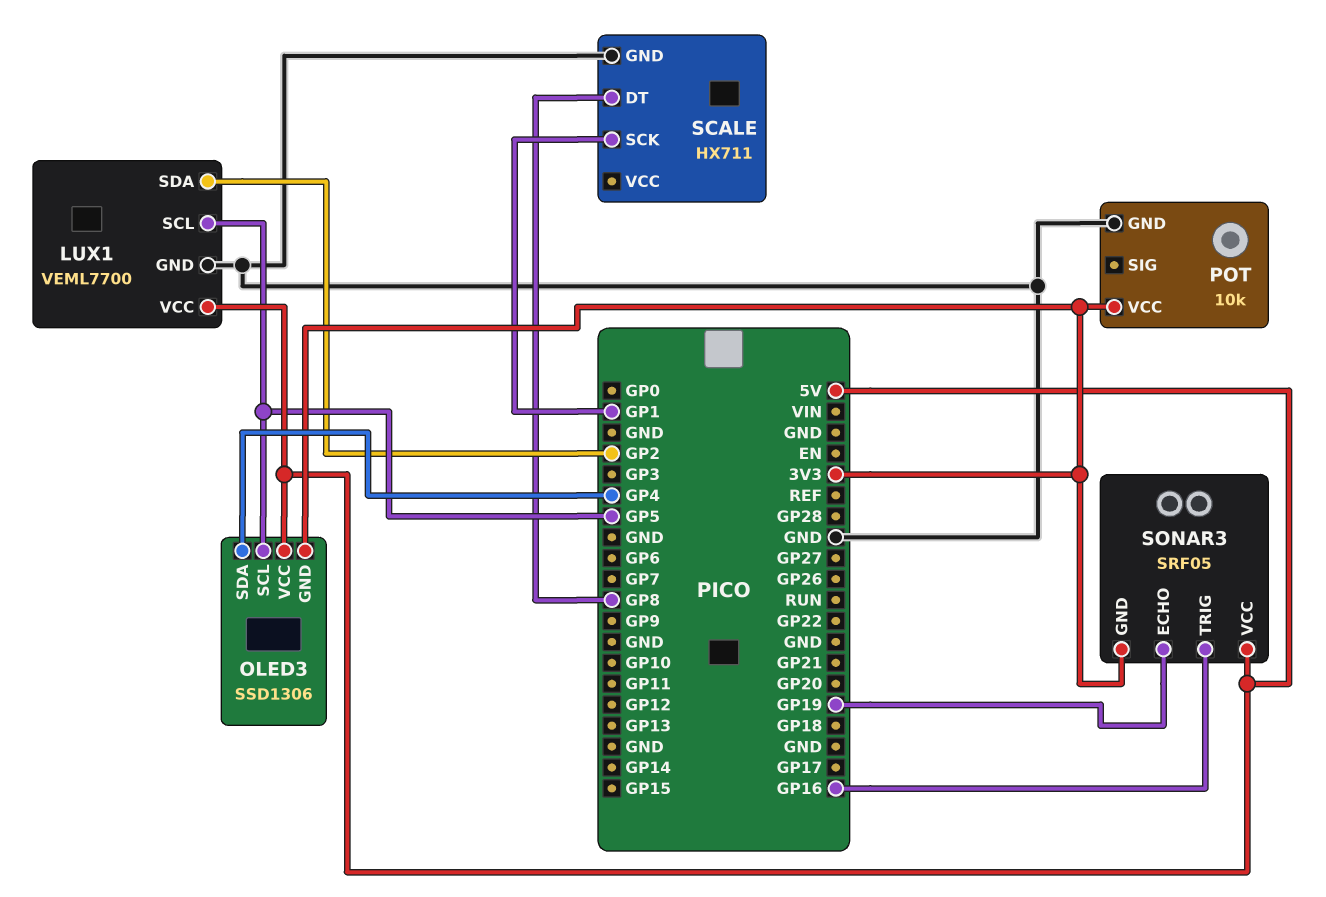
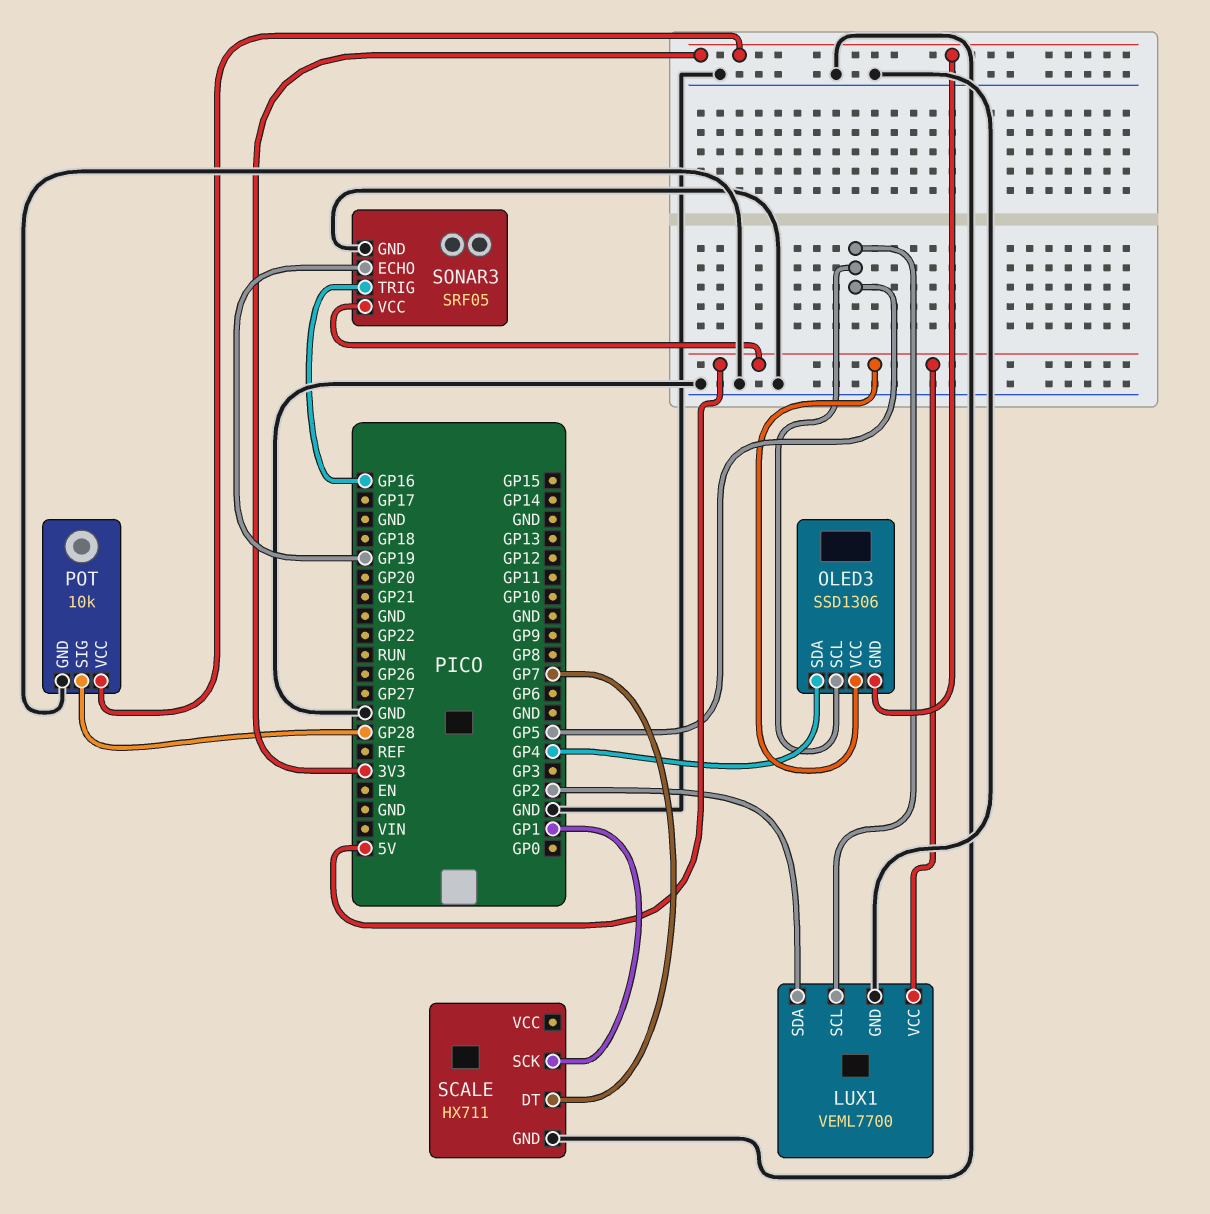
POT pin SIG: none -> GP28
SCALE pin DT: GP8 -> GP7
SONAR3 pin GND: 3V3 -> GND

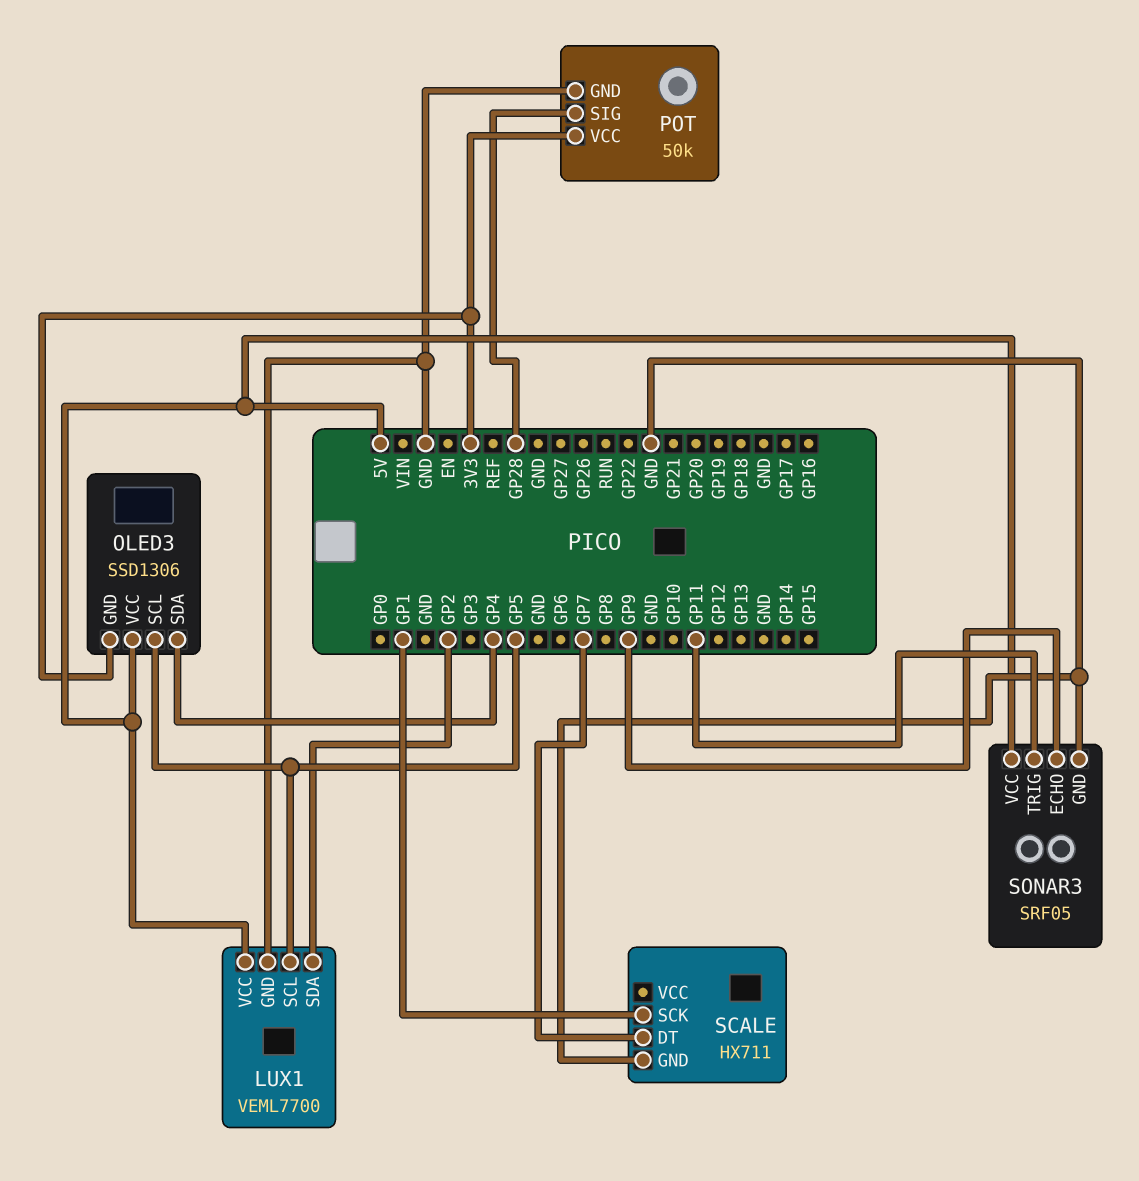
POT: 10k -> 50k
SONAR3 pin ECHO: GP19 -> GP9
SONAR3 pin TRIG: GP16 -> GP11

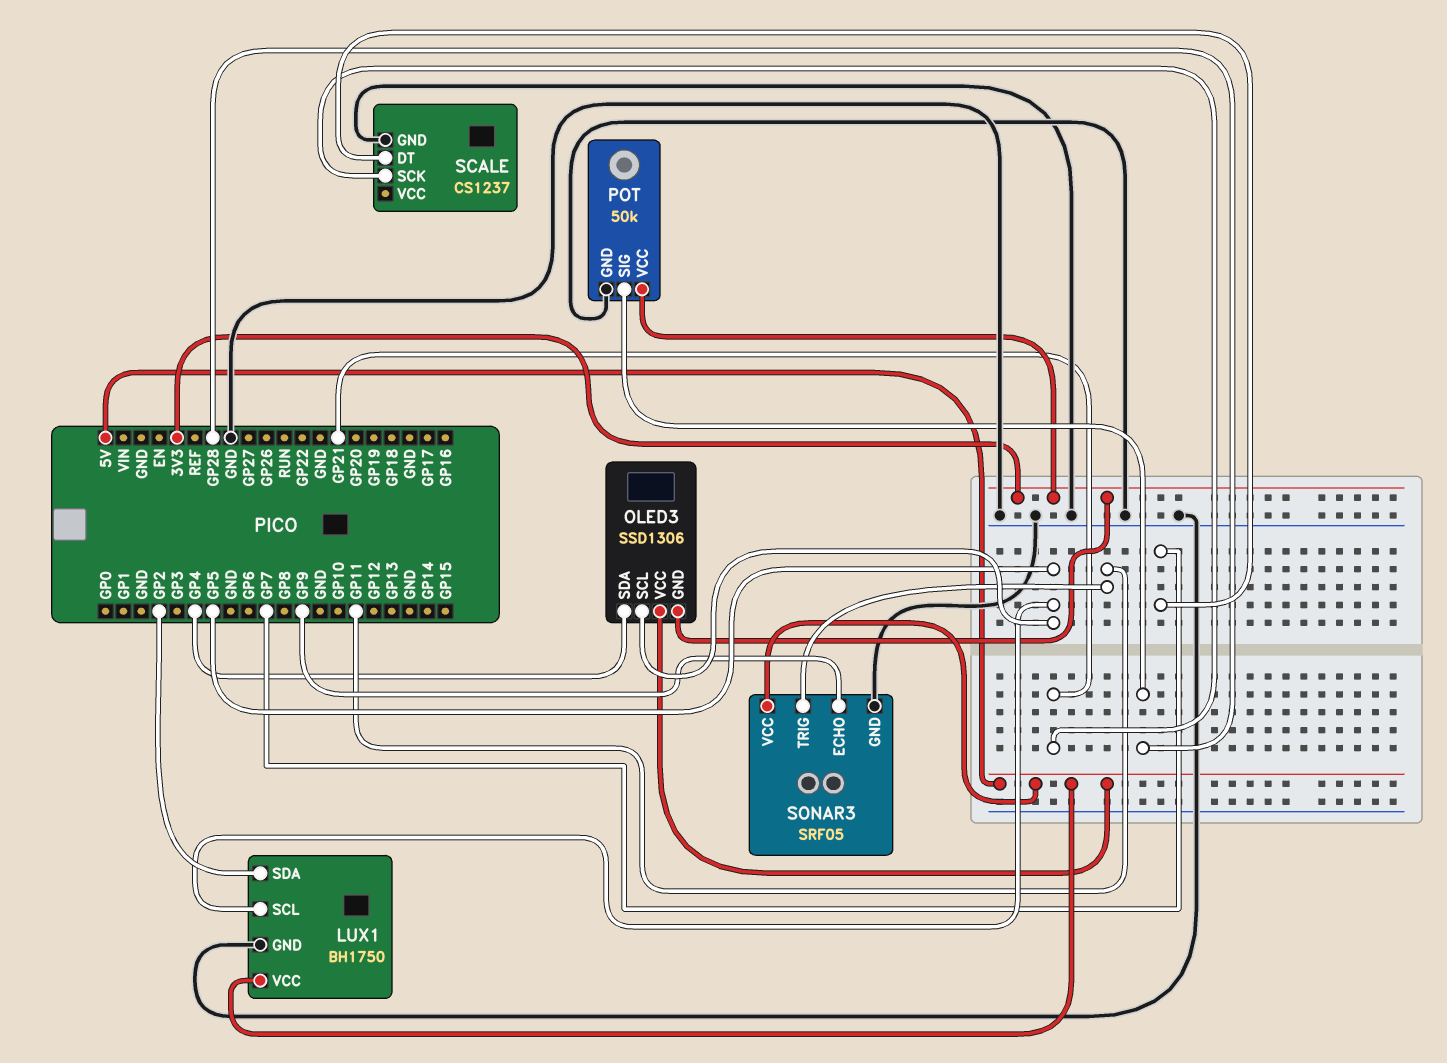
LUX1: VEML7700 -> BH1750
SCALE: HX711 -> CS1237
SCALE pin SCK: GP1 -> GP21

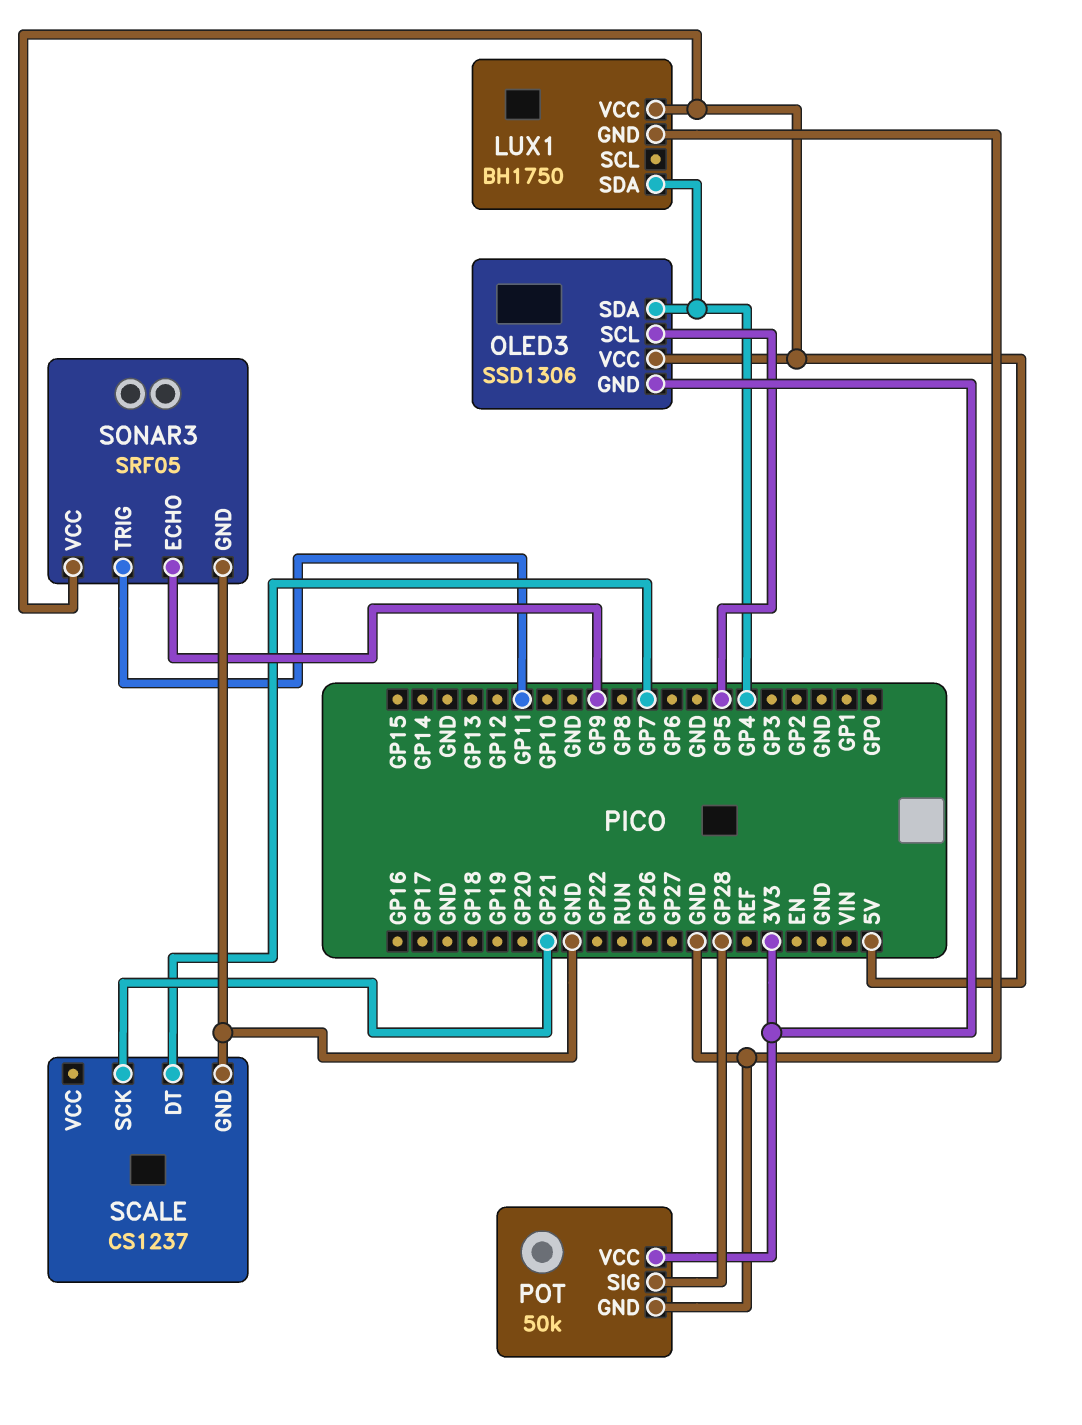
LUX1 pin SCL: GP5 -> none
LUX1 pin SDA: GP2 -> GP4

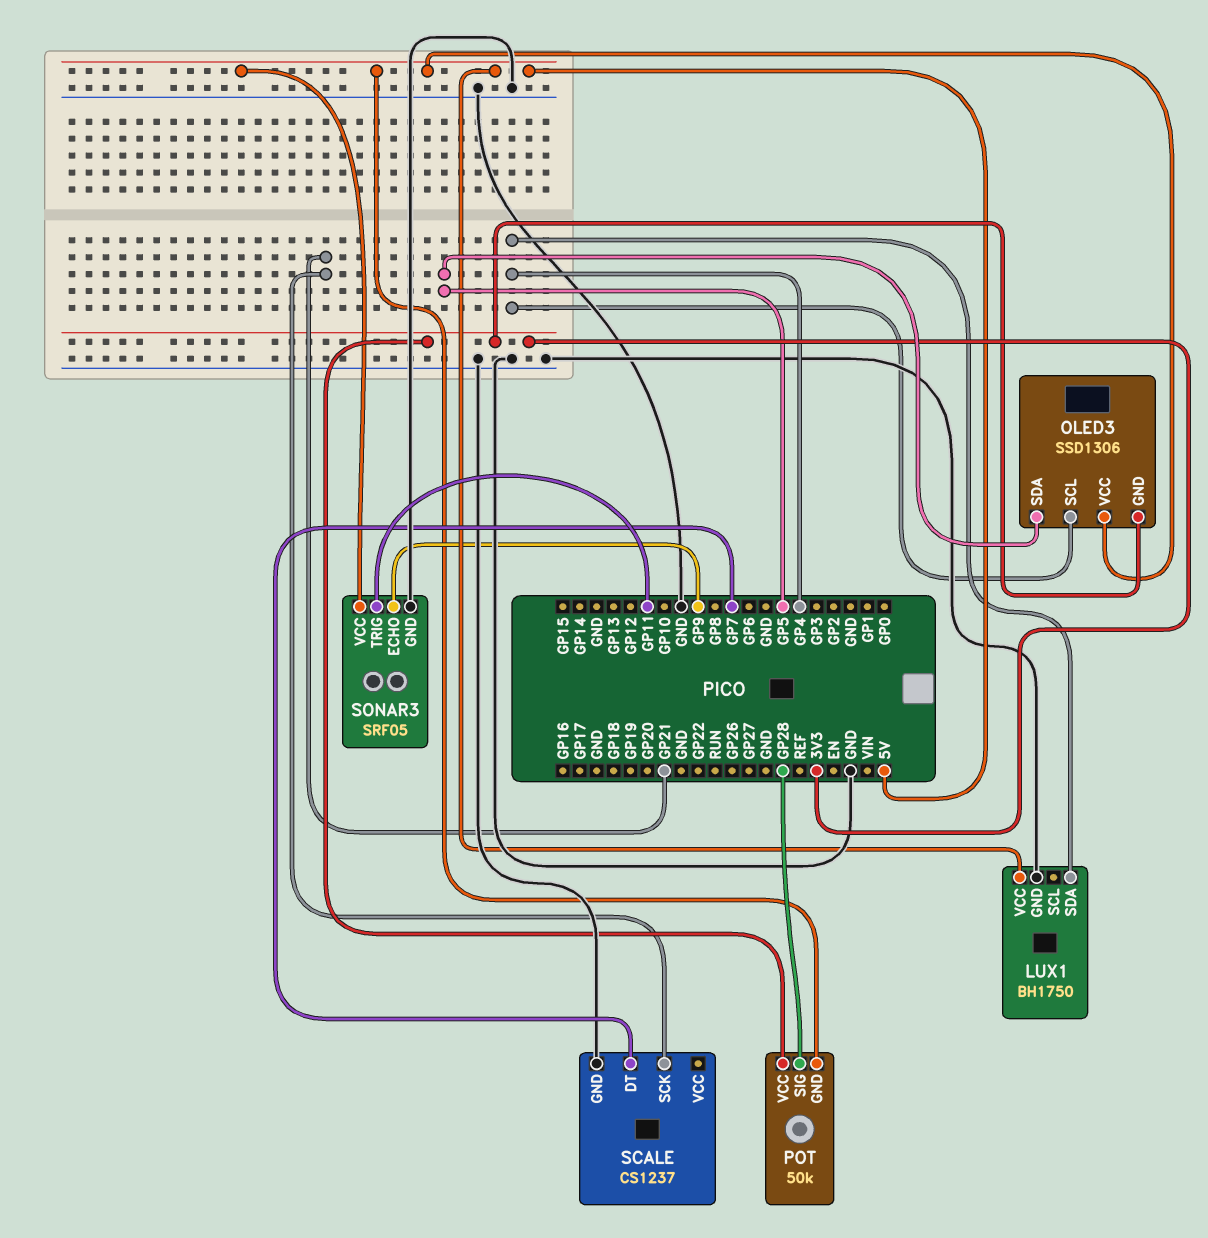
OLED3 pin SCL: GP5 -> GP4
OLED3 pin SDA: GP4 -> GP5
POT pin GND: GND -> 5V

